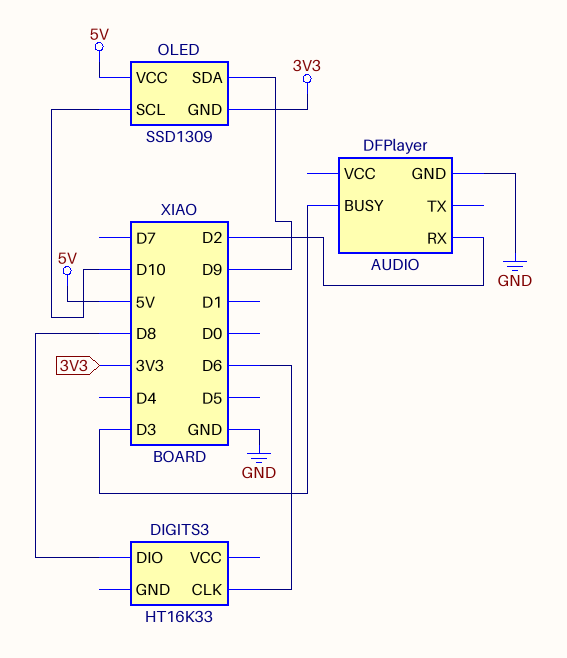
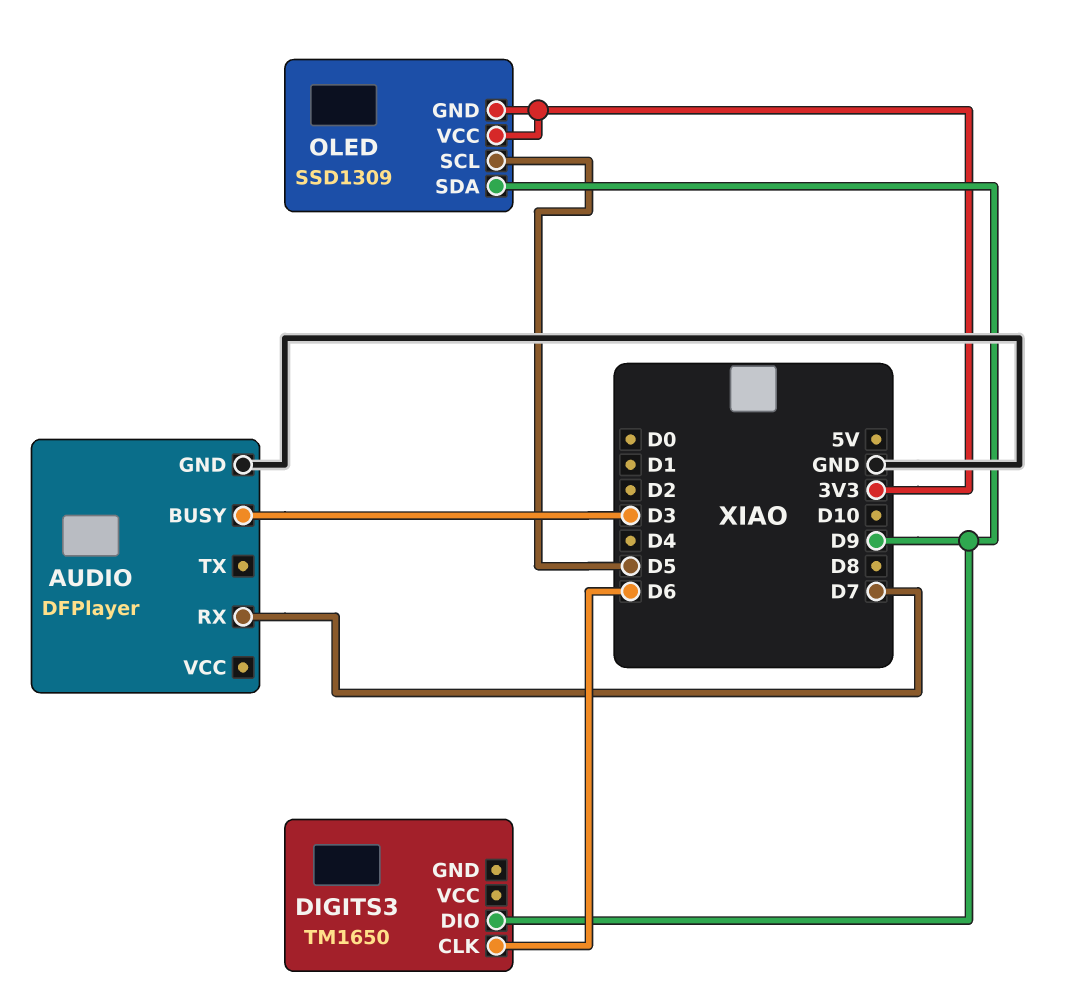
AUDIO pin RX: D2 -> D7
DIGITS3: HT16K33 -> TM1650
DIGITS3 pin DIO: D8 -> D9
OLED pin SCL: D10 -> D5
OLED pin VCC: 5V -> 3V3

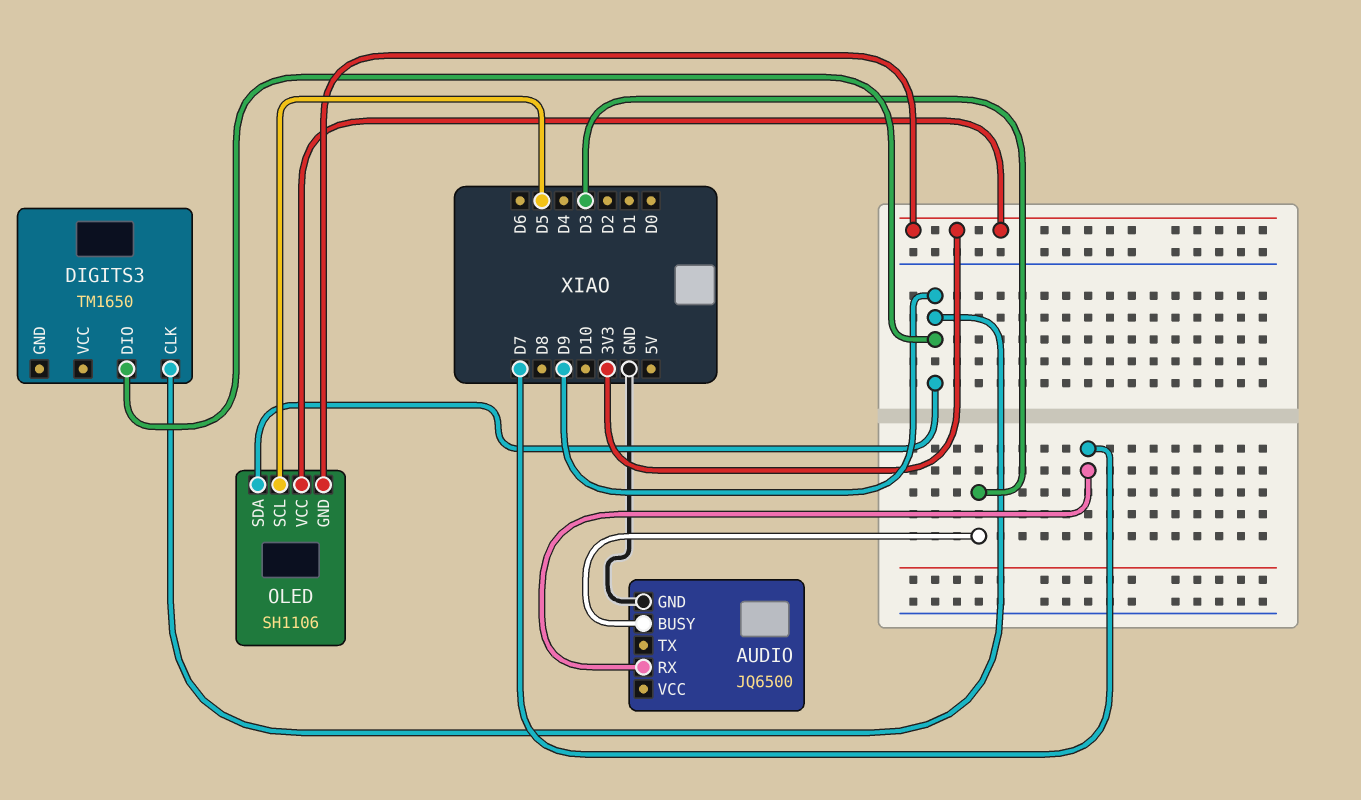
AUDIO: DFPlayer -> JQ6500
DIGITS3 pin CLK: D6 -> D9
OLED: SSD1309 -> SH1106

